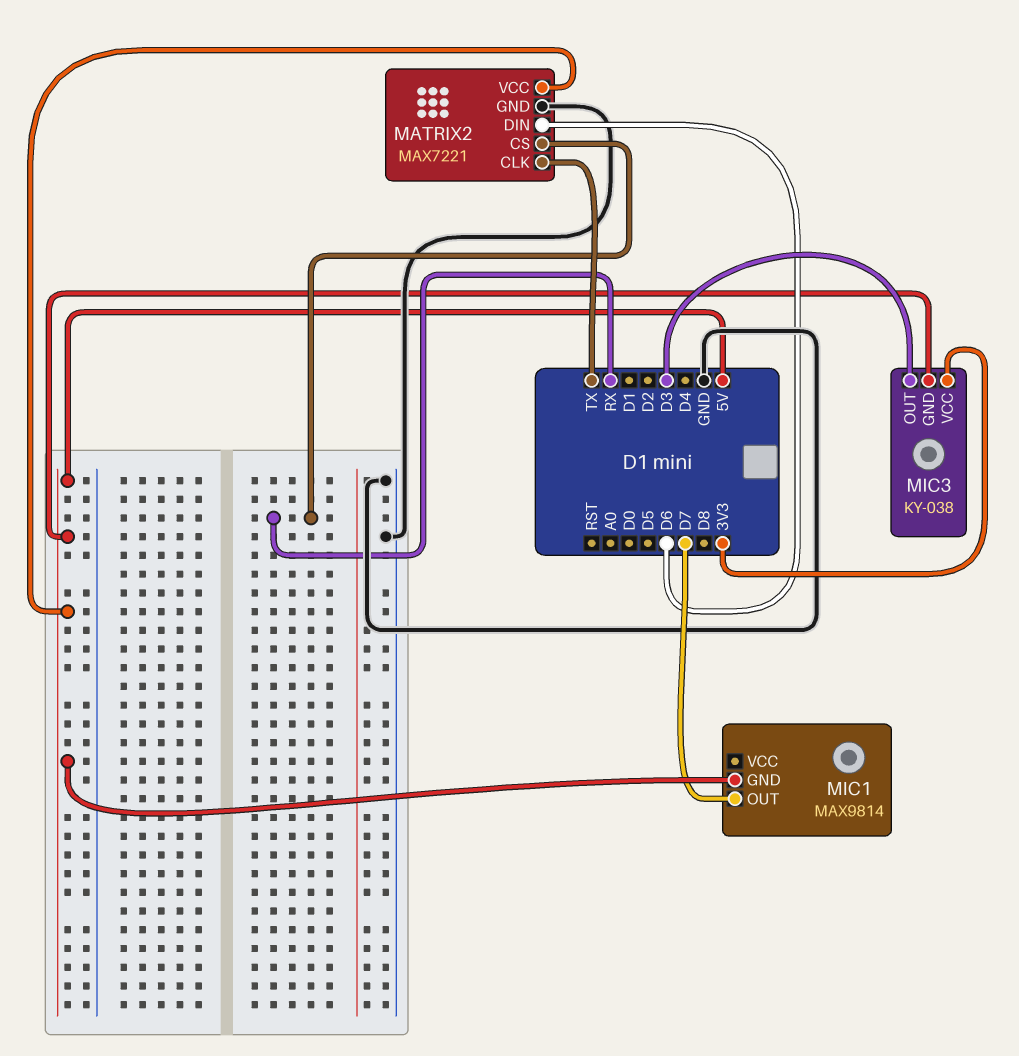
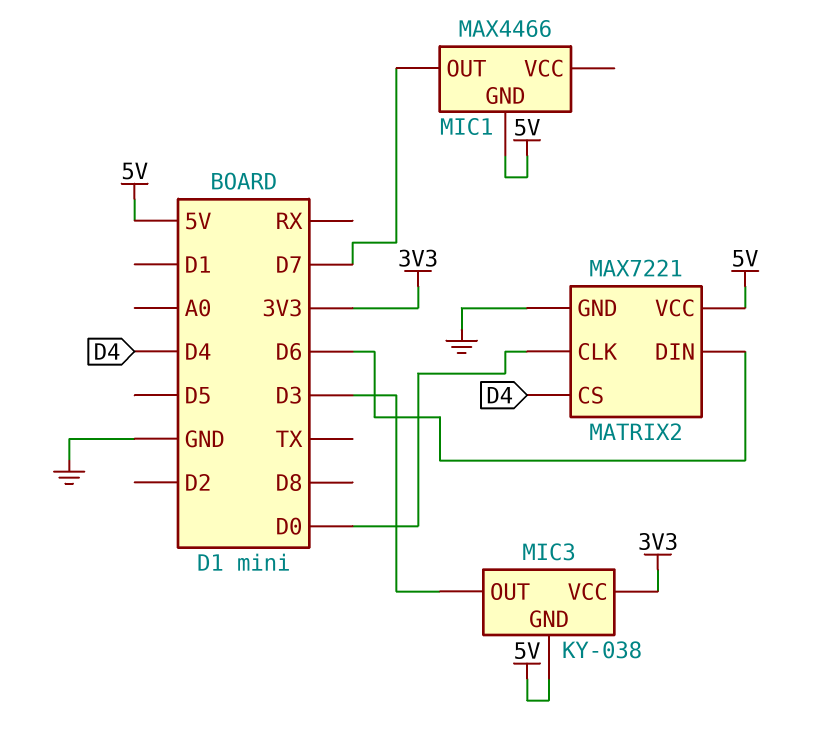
MATRIX2 pin CLK: TX -> D0
MATRIX2 pin CS: RX -> D4
MIC1: MAX9814 -> MAX4466

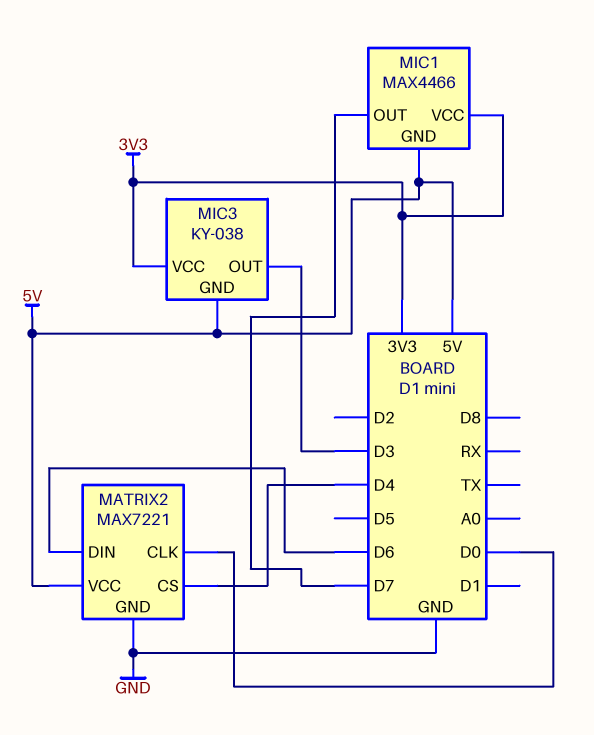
MIC1 pin VCC: none -> 3V3

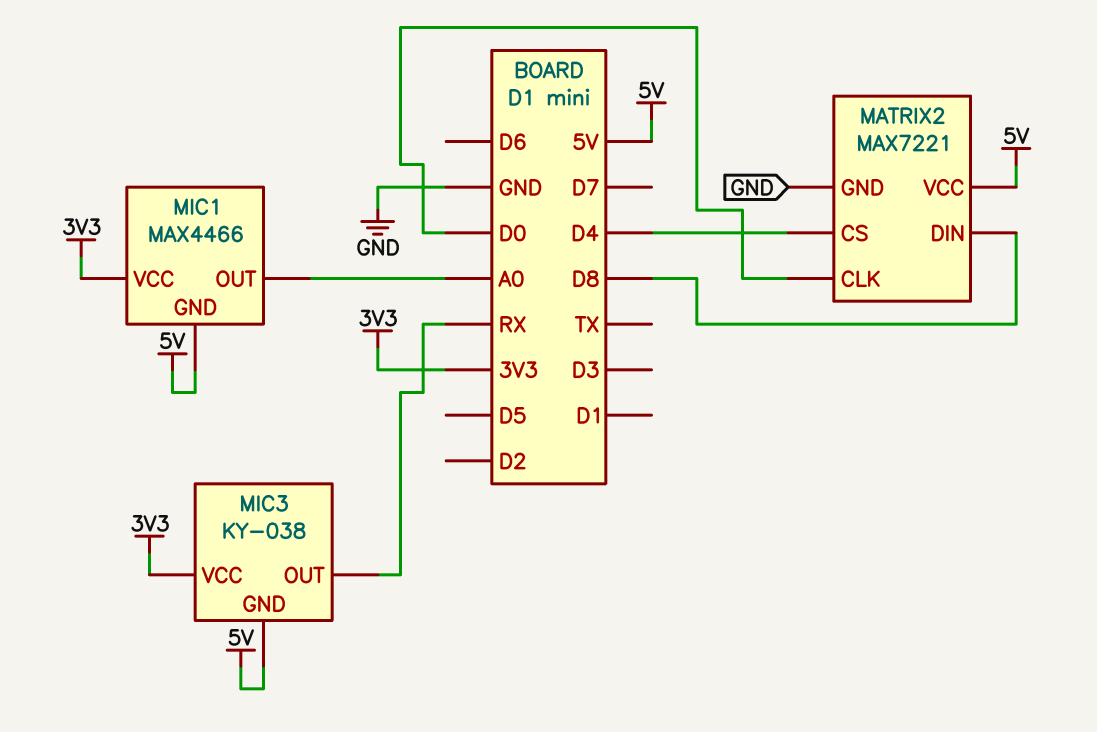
MATRIX2 pin DIN: D6 -> D8
MIC1 pin OUT: D7 -> A0
MIC3 pin OUT: D3 -> RX

